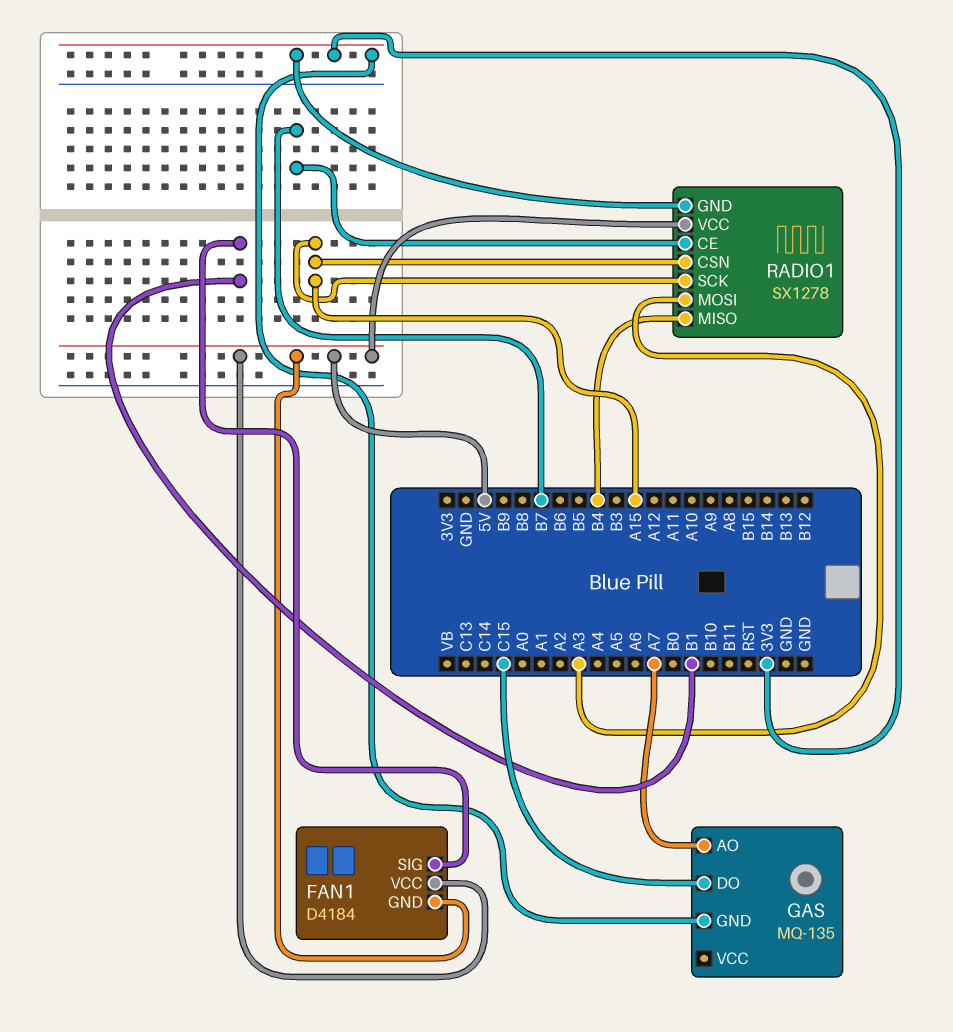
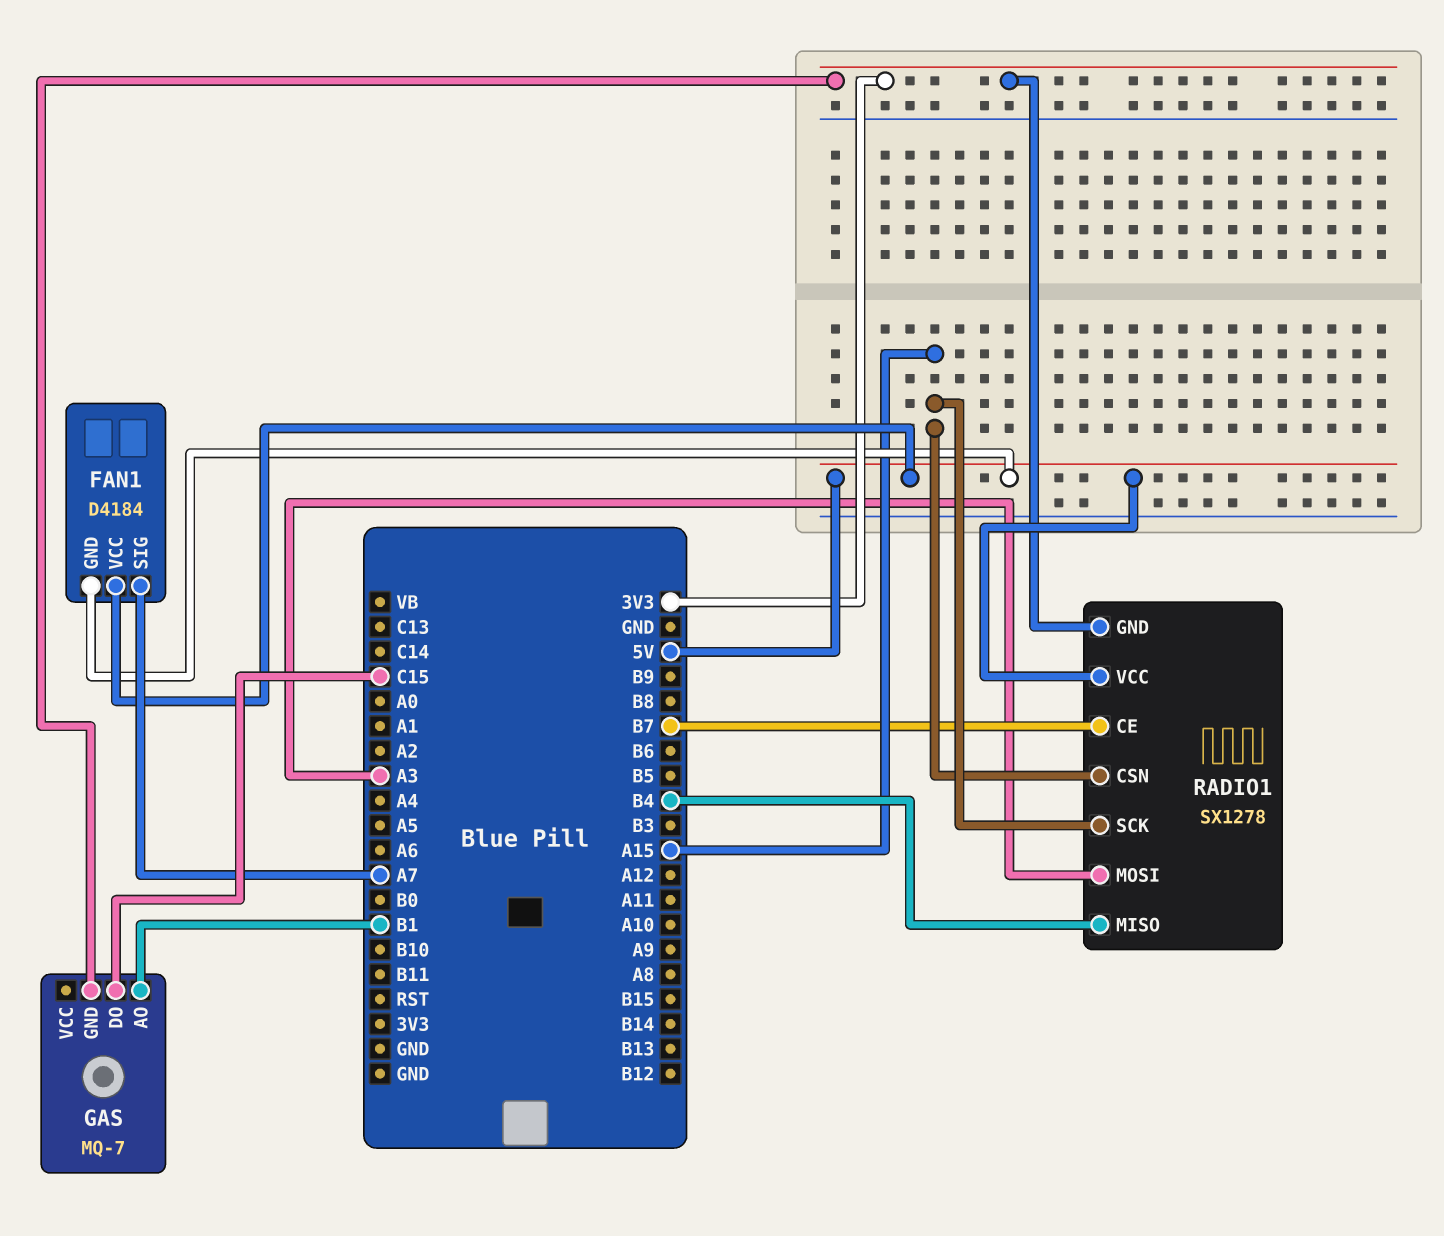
FAN1 pin SIG: B1 -> A7
GAS: MQ-135 -> MQ-7
GAS pin AO: A7 -> B1

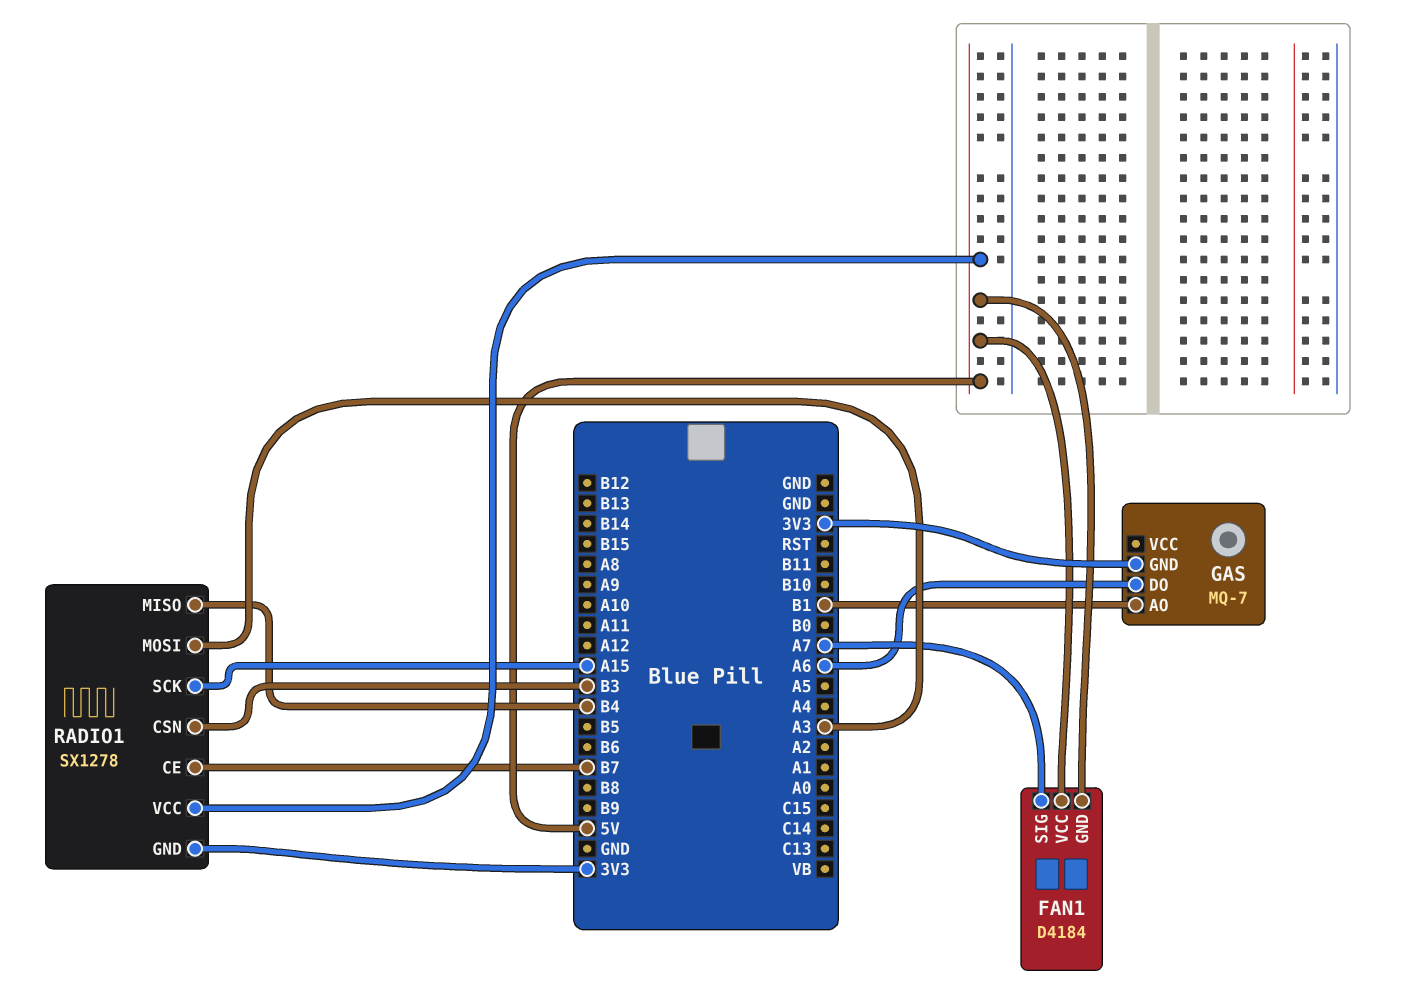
GAS pin DO: C15 -> A6
RADIO1 pin CSN: A15 -> B3

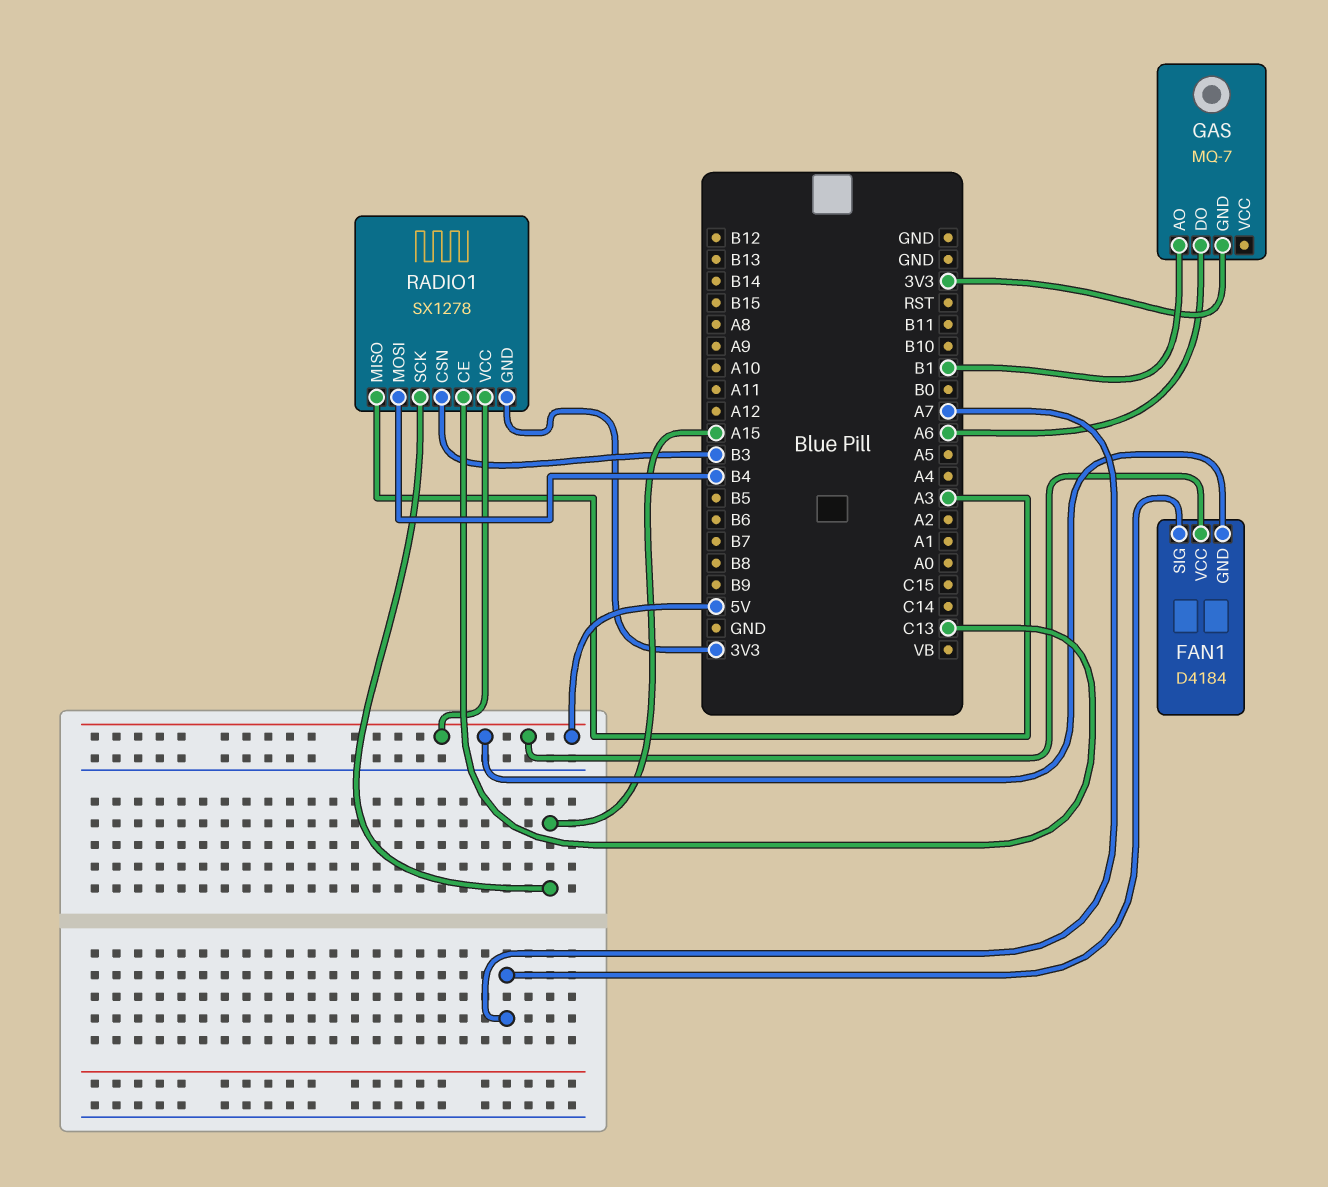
RADIO1 pin CE: B7 -> C13
RADIO1 pin MISO: B4 -> A3
RADIO1 pin MOSI: A3 -> B4

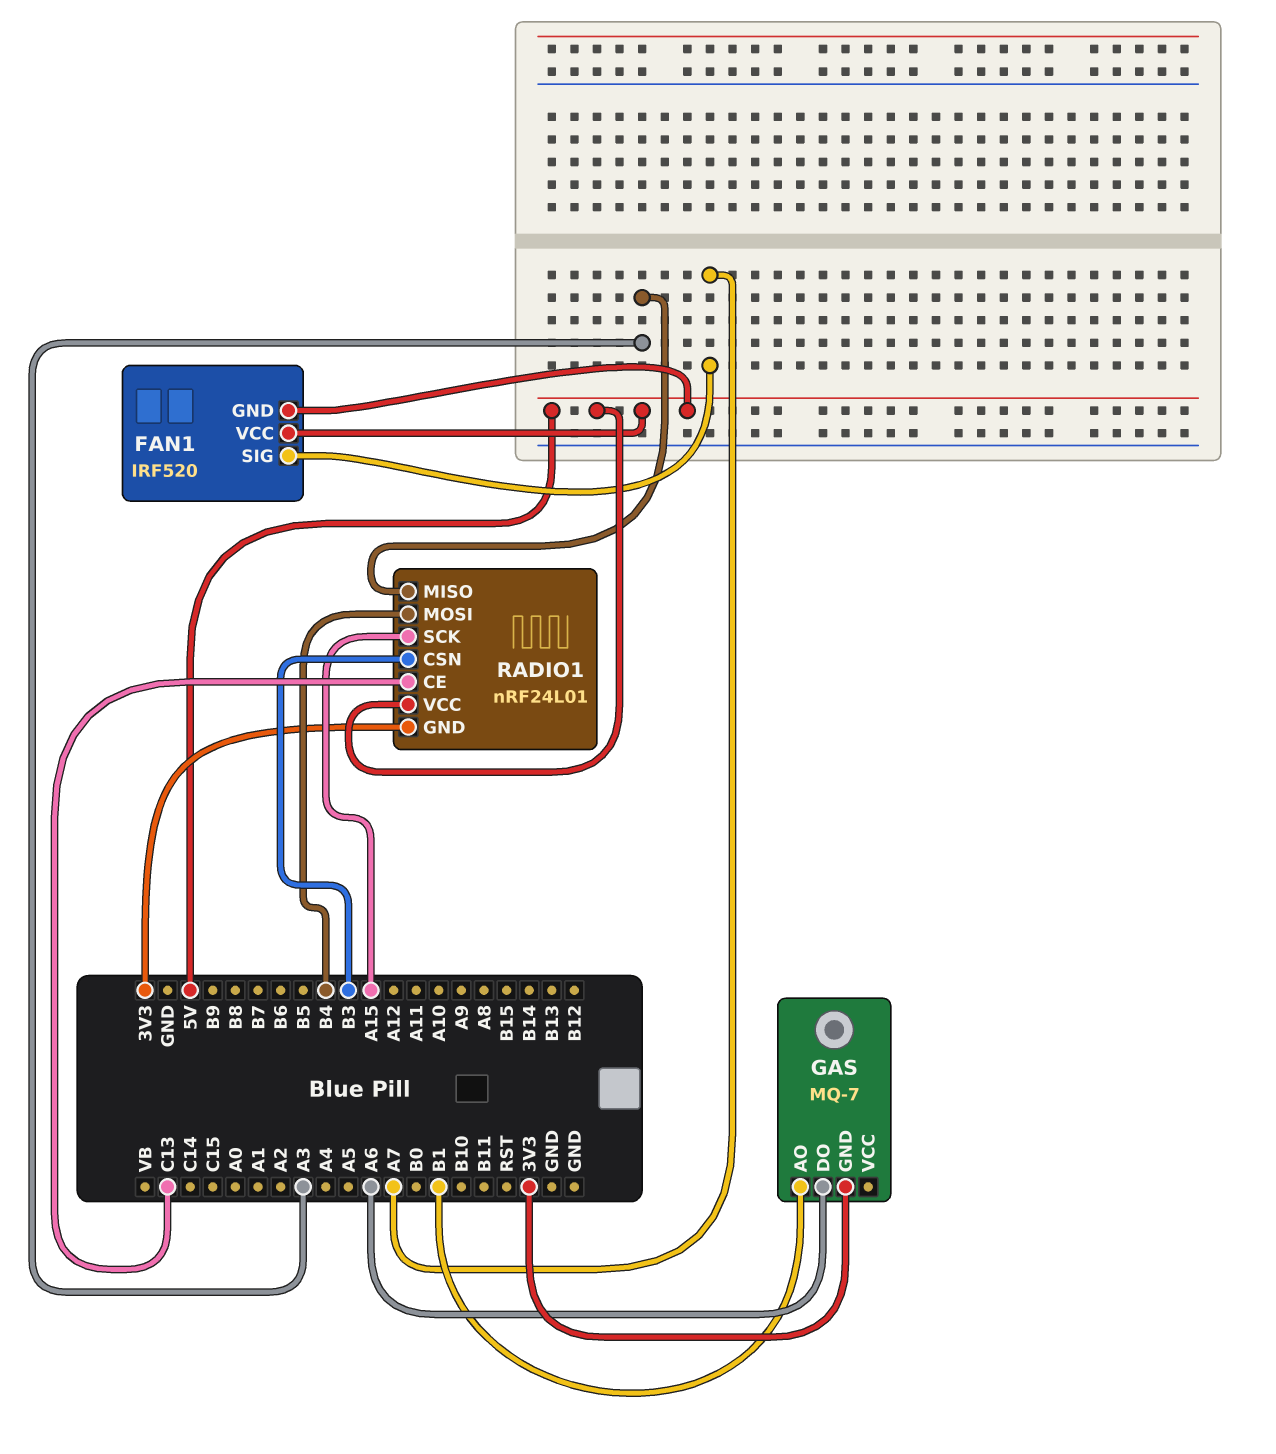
FAN1: D4184 -> IRF520
RADIO1: SX1278 -> nRF24L01

